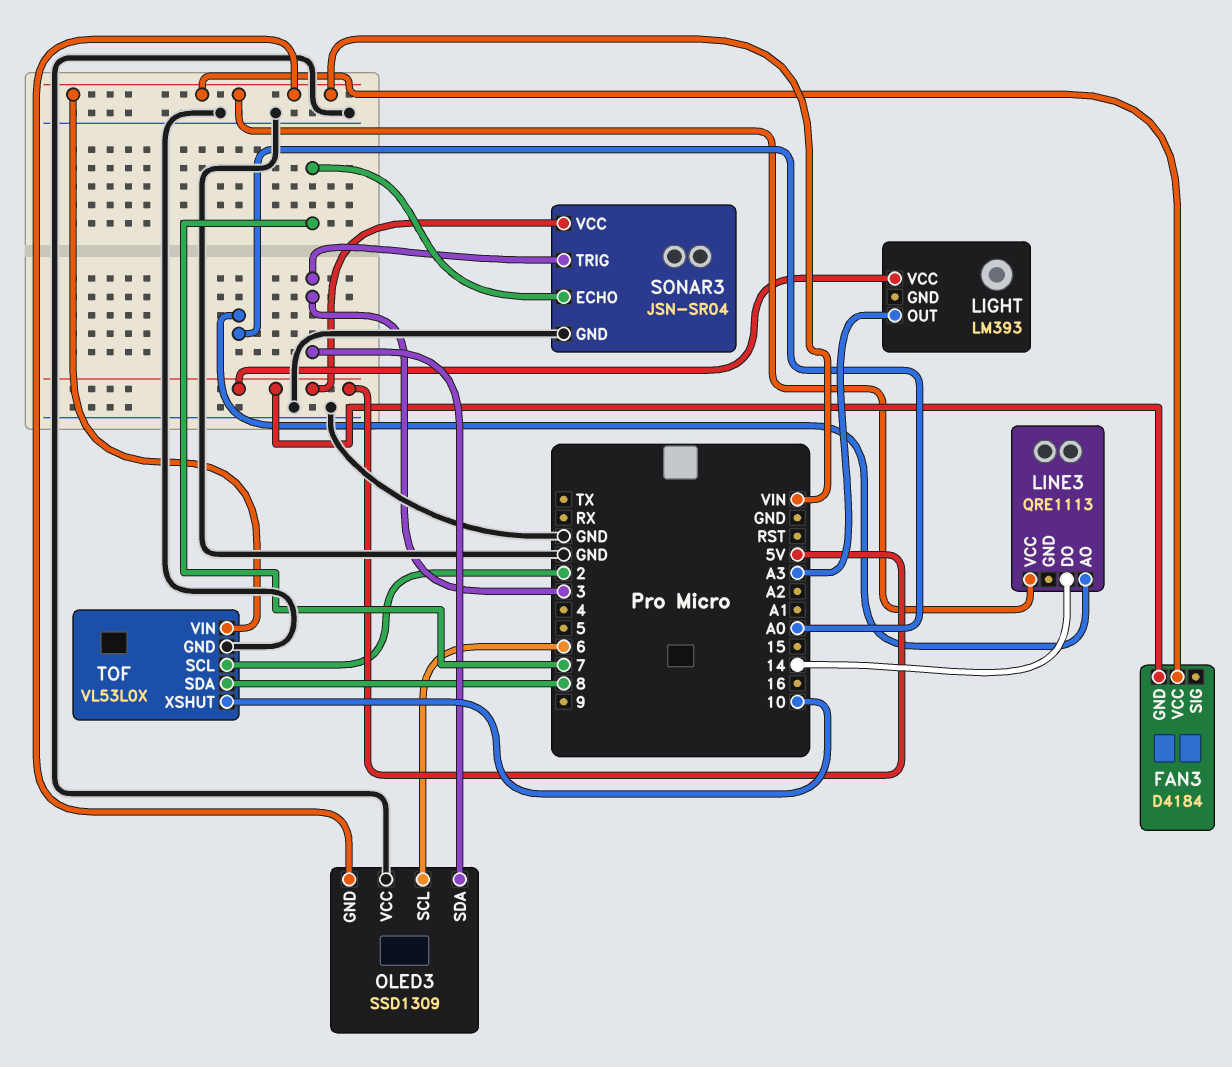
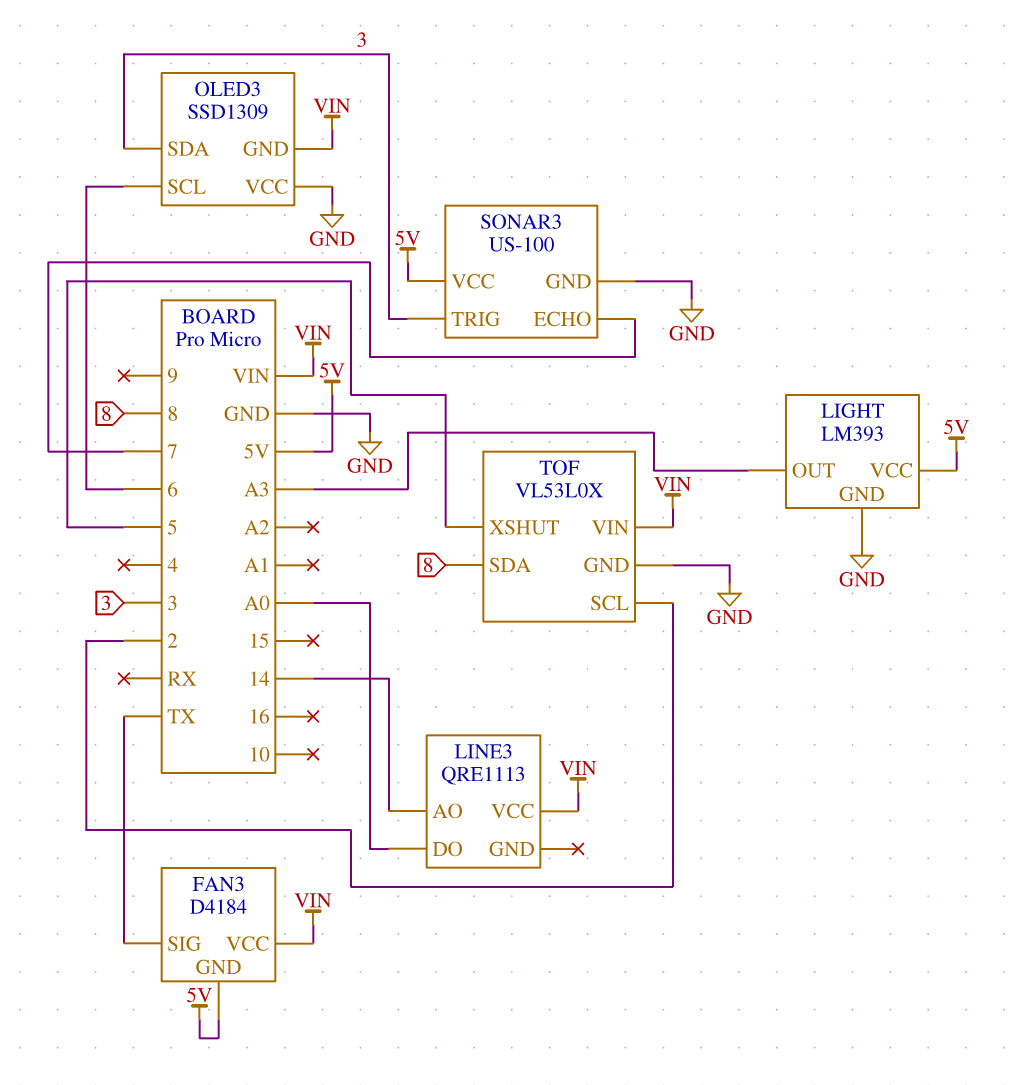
FAN3 pin SIG: none -> TX
LIGHT pin GND: none -> GND
LINE3 pin AO: A0 -> 14
LINE3 pin DO: 14 -> A0
SONAR3: JSN-SR04 -> US-100
TOF pin XSHUT: 10 -> 5

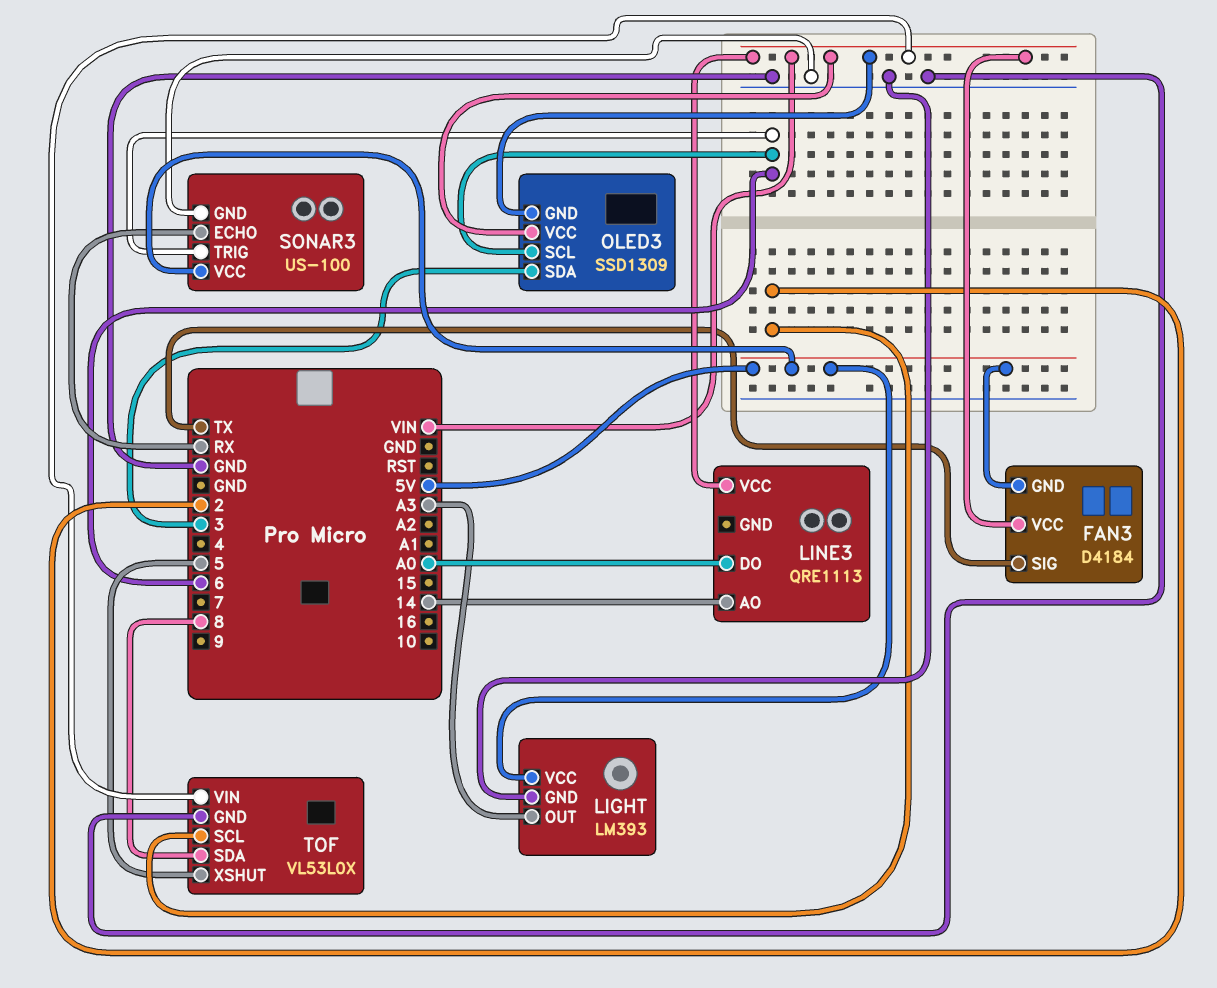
OLED3 pin VCC: GND -> VIN
SONAR3 pin ECHO: 7 -> RX
SONAR3 pin TRIG: 3 -> 6

